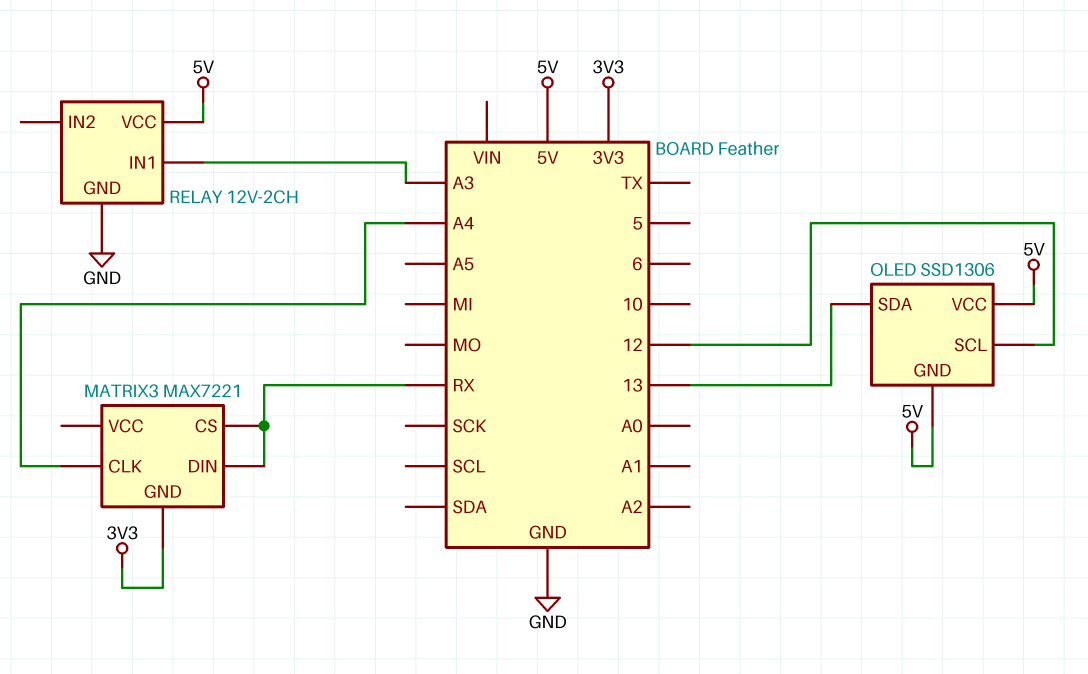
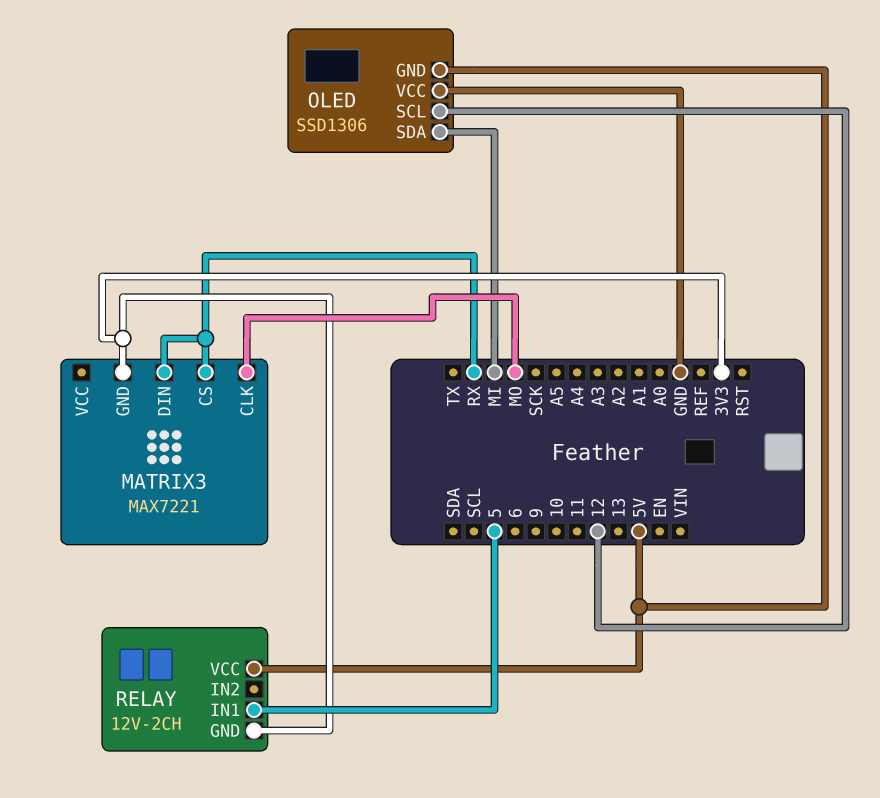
MATRIX3 pin CLK: A4 -> MO
OLED pin SDA: 13 -> MI
OLED pin VCC: 5V -> GND
RELAY pin GND: GND -> 3V3
RELAY pin IN1: A3 -> 5

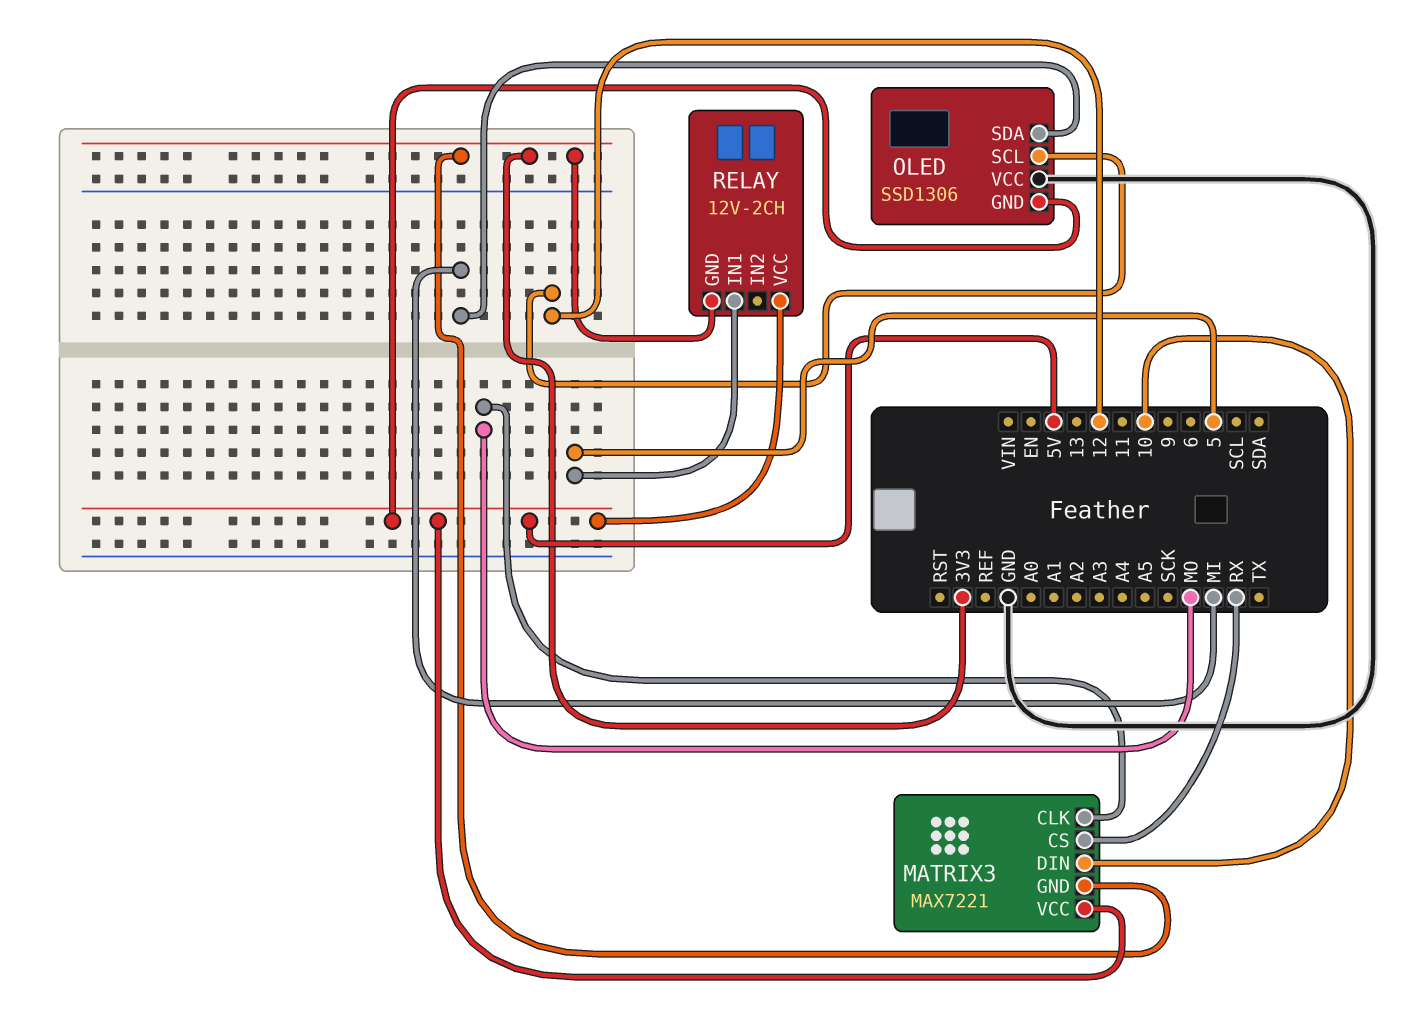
MATRIX3 pin DIN: RX -> 10
MATRIX3 pin VCC: none -> 5V

